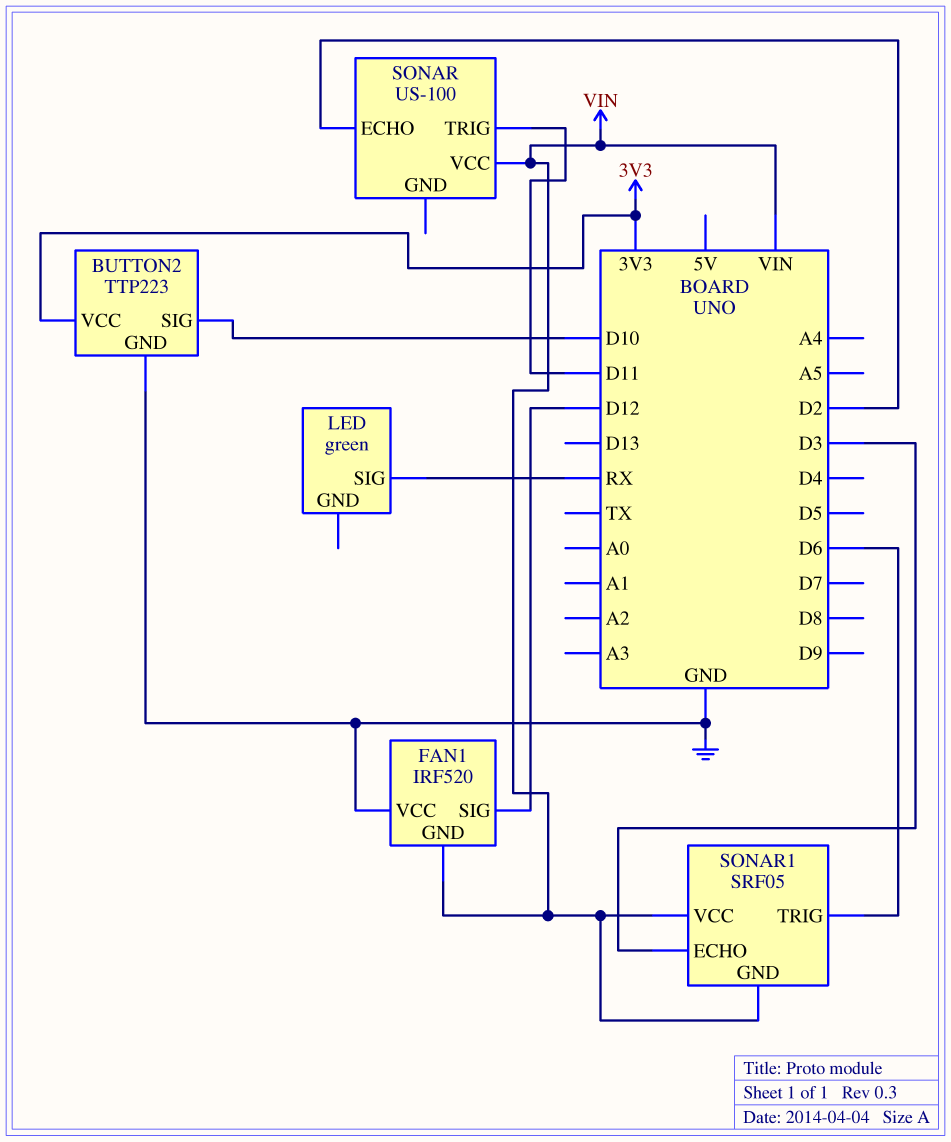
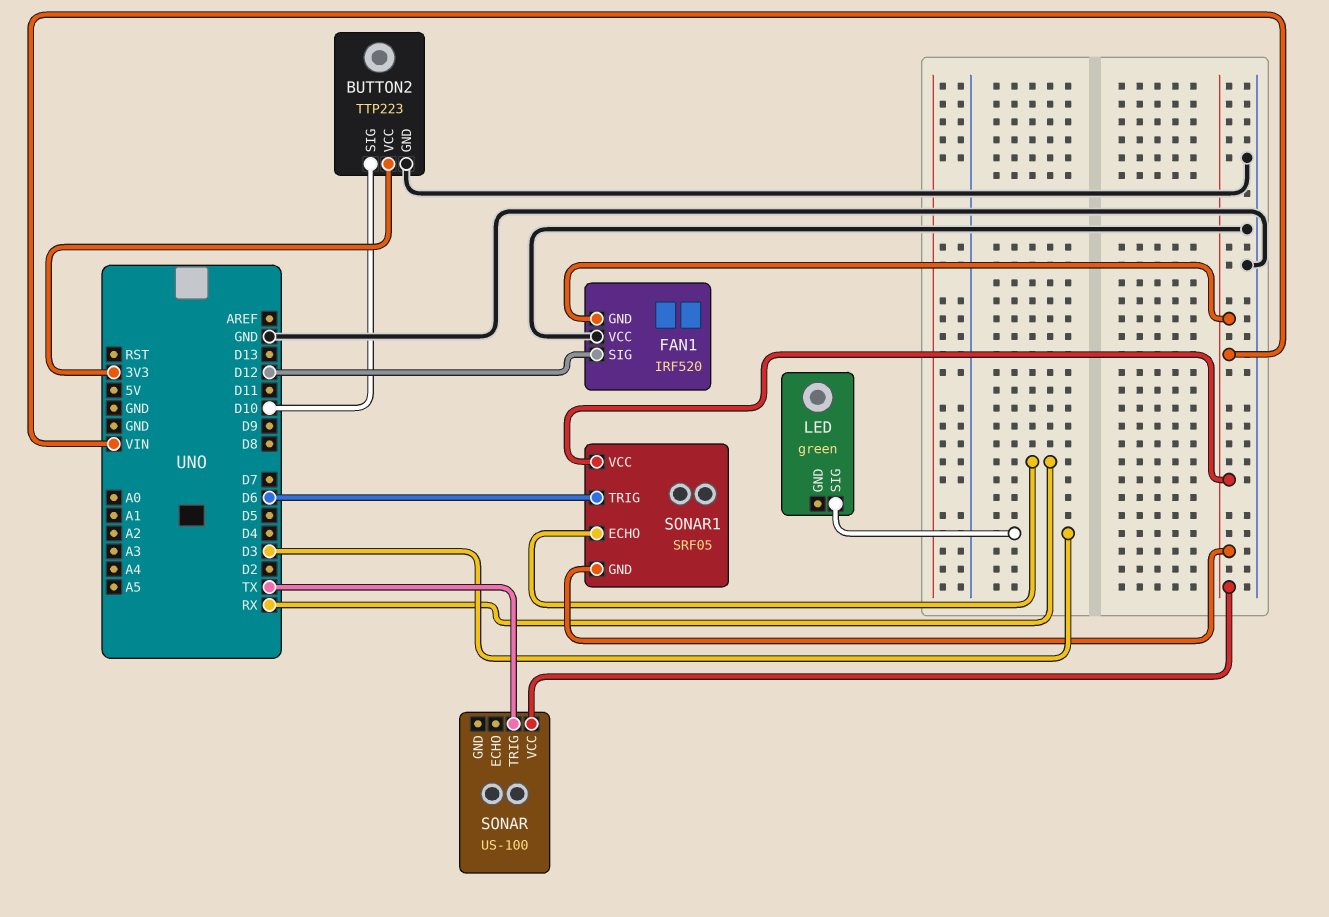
LED pin SIG: RX -> D3
SONAR pin ECHO: D2 -> none
SONAR pin TRIG: D11 -> TX
SONAR1 pin ECHO: D3 -> RX

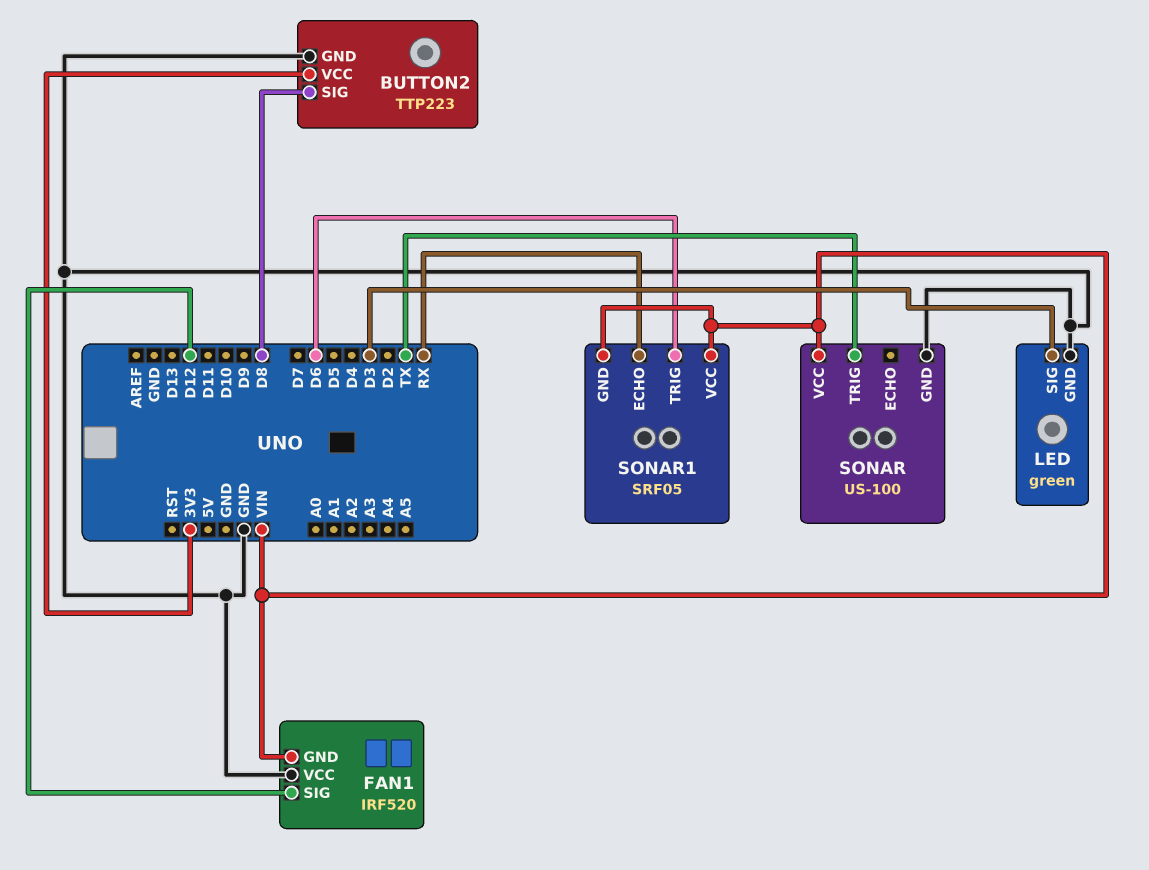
BUTTON2 pin SIG: D10 -> D8
LED pin GND: none -> GND
SONAR pin GND: none -> GND

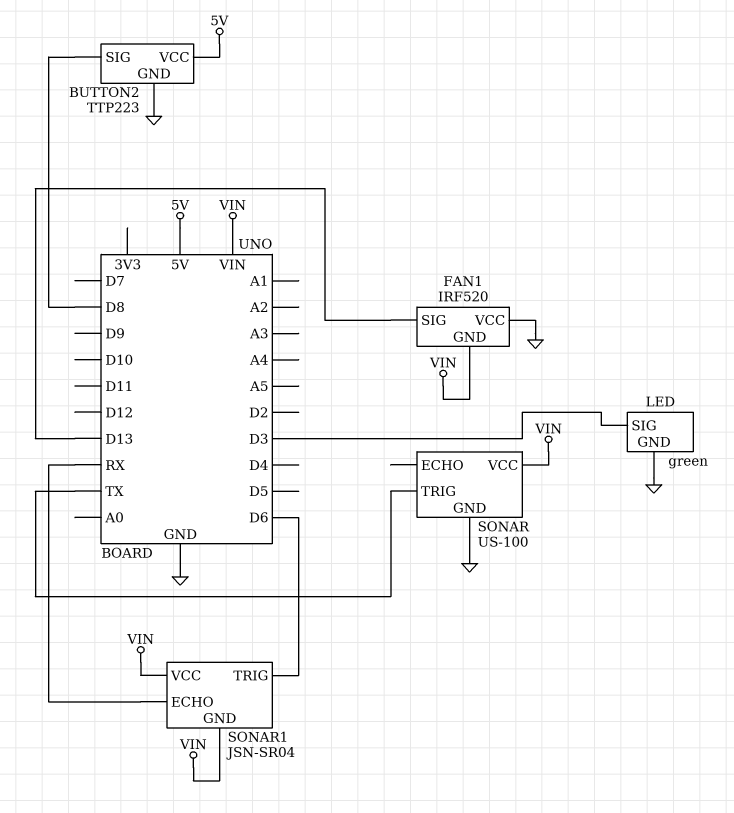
BUTTON2 pin VCC: 3V3 -> 5V
FAN1 pin SIG: D12 -> D13
SONAR1: SRF05 -> JSN-SR04

